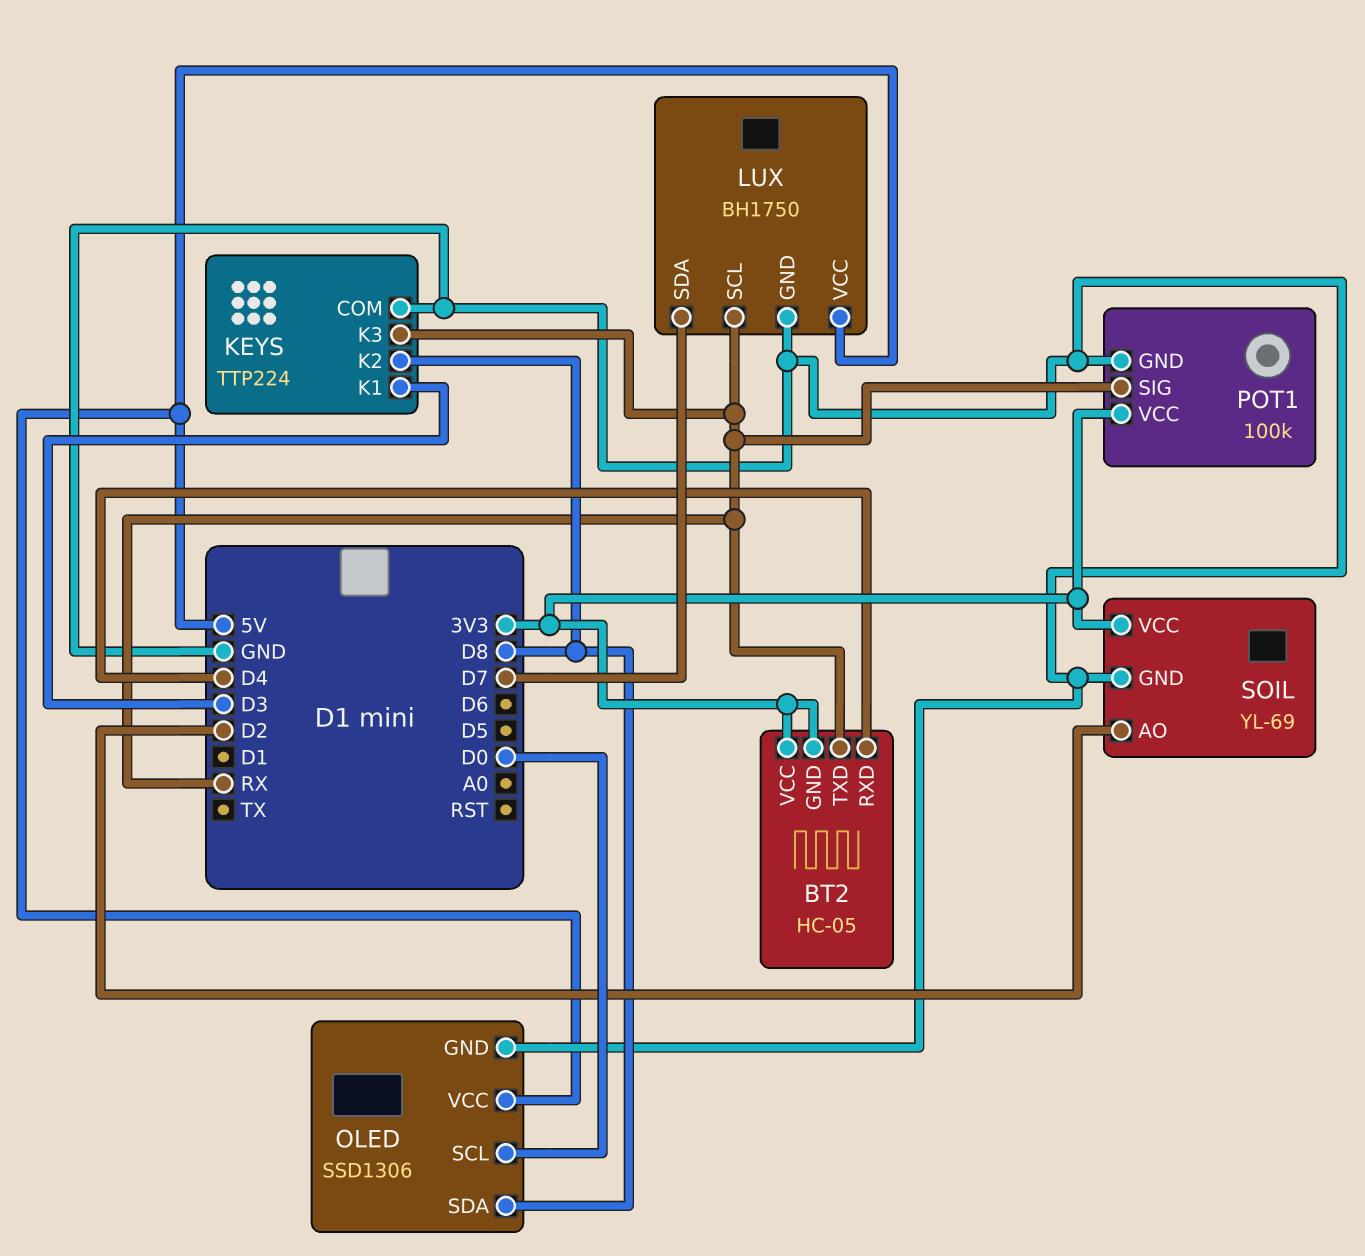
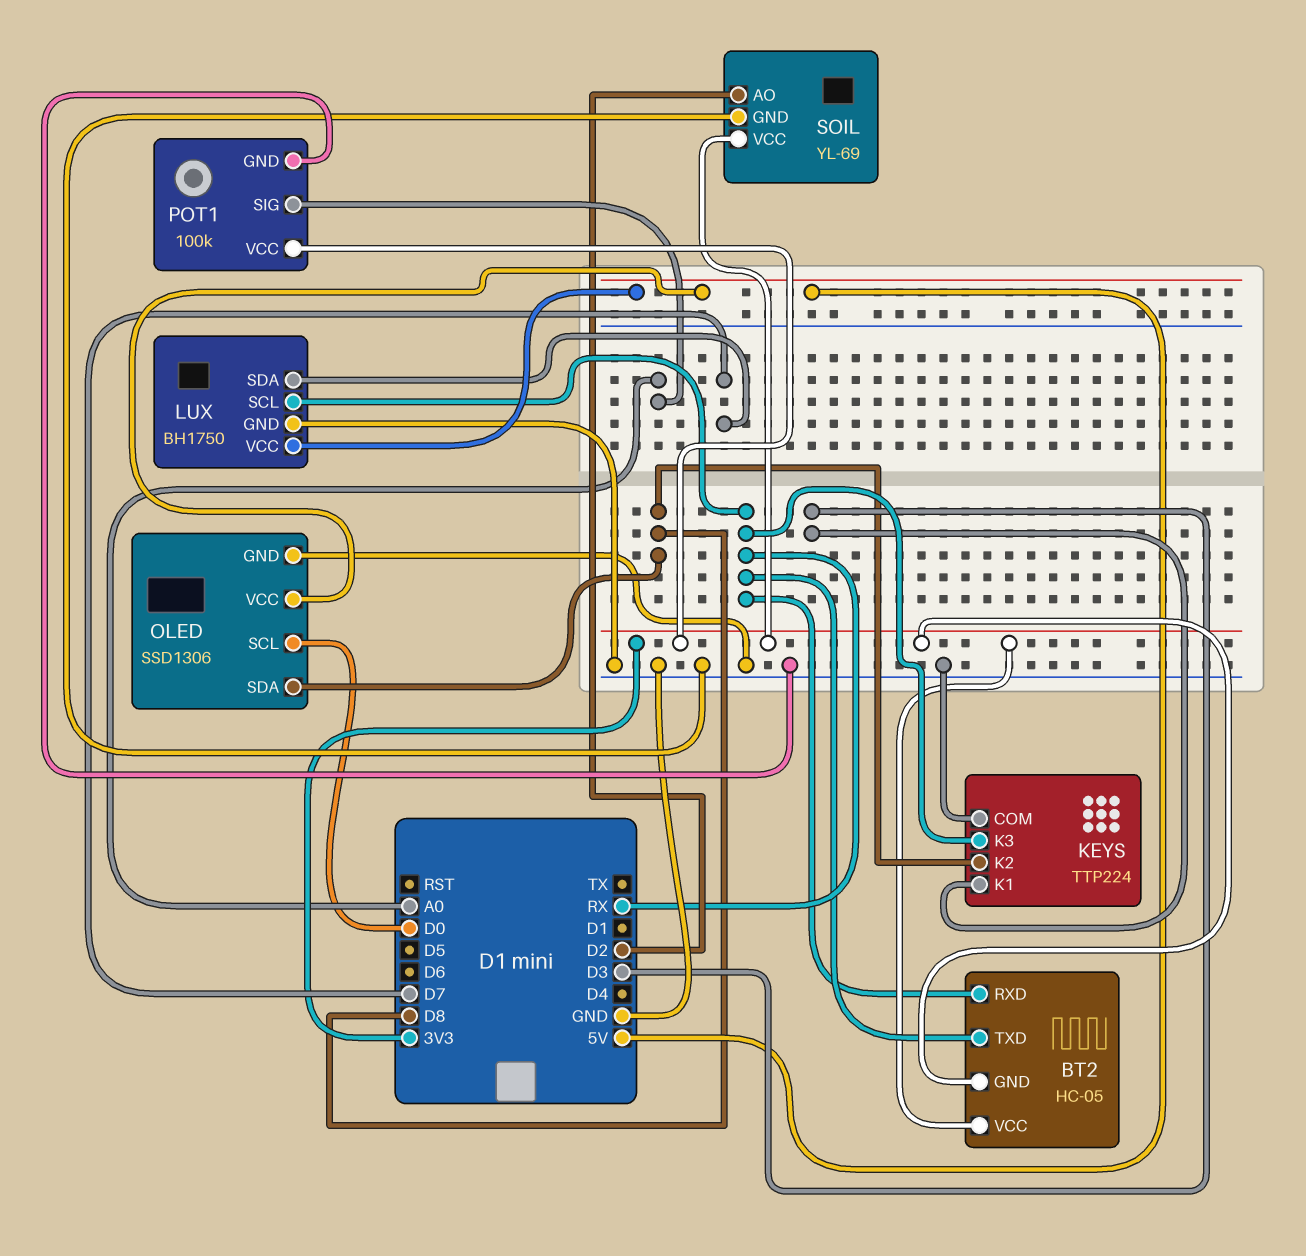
BT2 pin RXD: D4 -> RX
POT1 pin SIG: RX -> A0

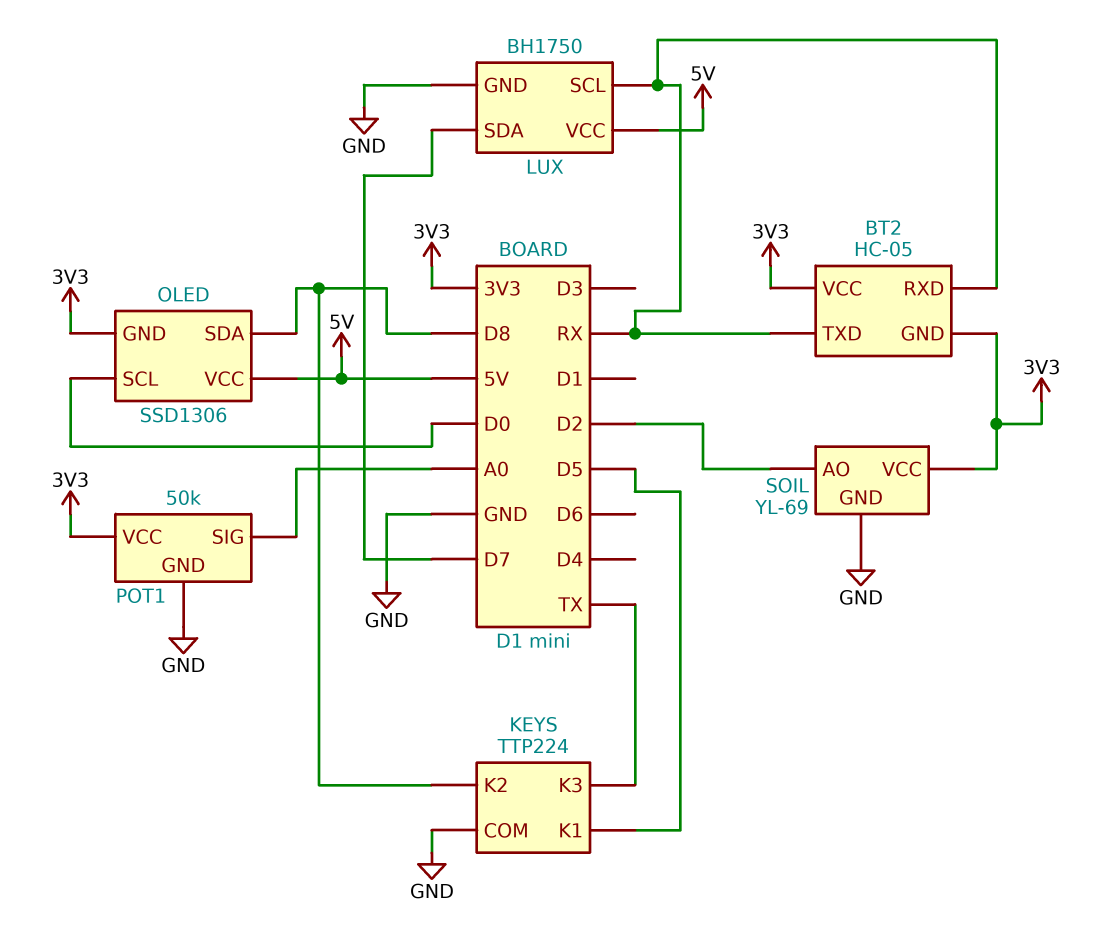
KEYS pin K1: D3 -> D5
KEYS pin K3: RX -> TX
OLED pin GND: GND -> 3V3
POT1: 100k -> 50k

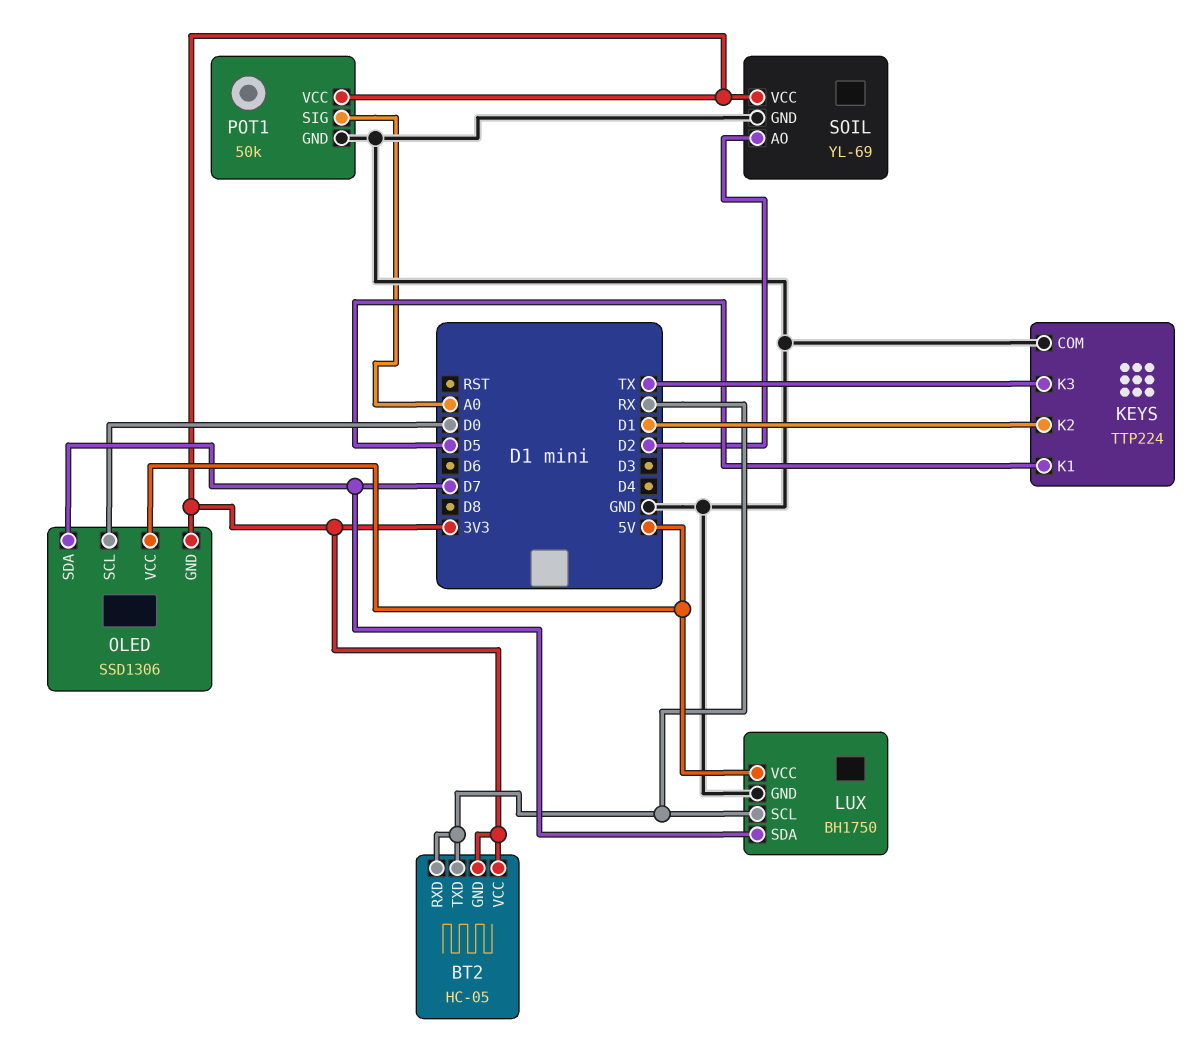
KEYS pin K2: D8 -> D1
OLED pin SDA: D8 -> D7

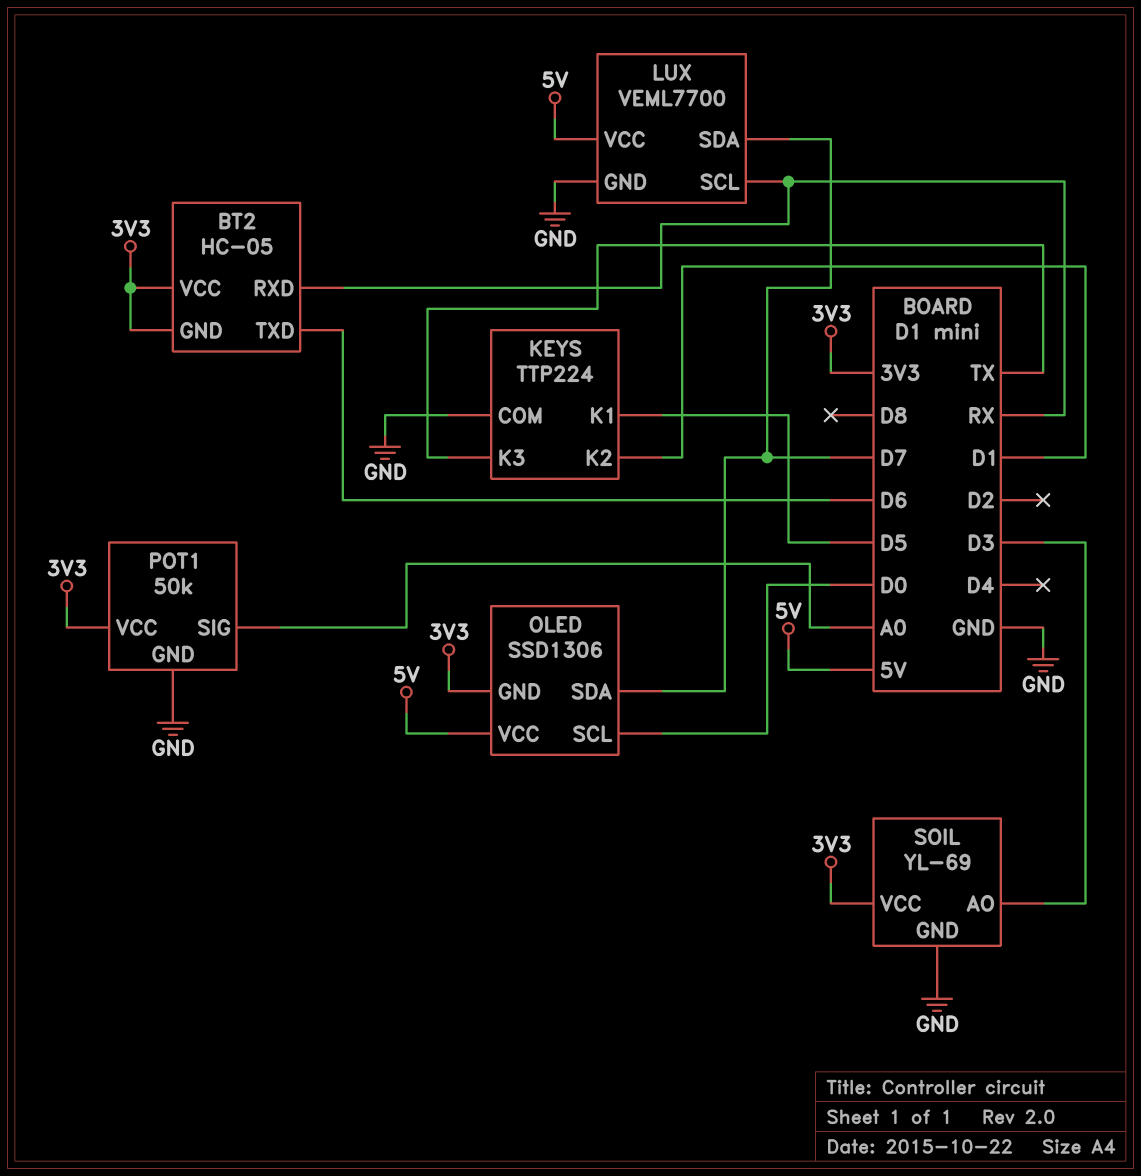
BT2 pin TXD: RX -> D6
LUX: BH1750 -> VEML7700
SOIL pin AO: D2 -> D3

